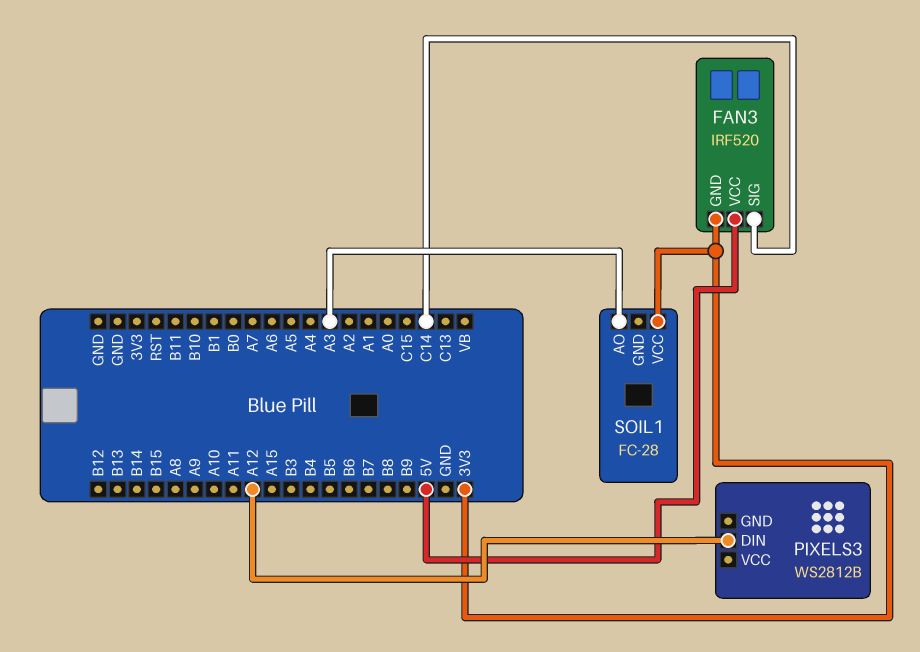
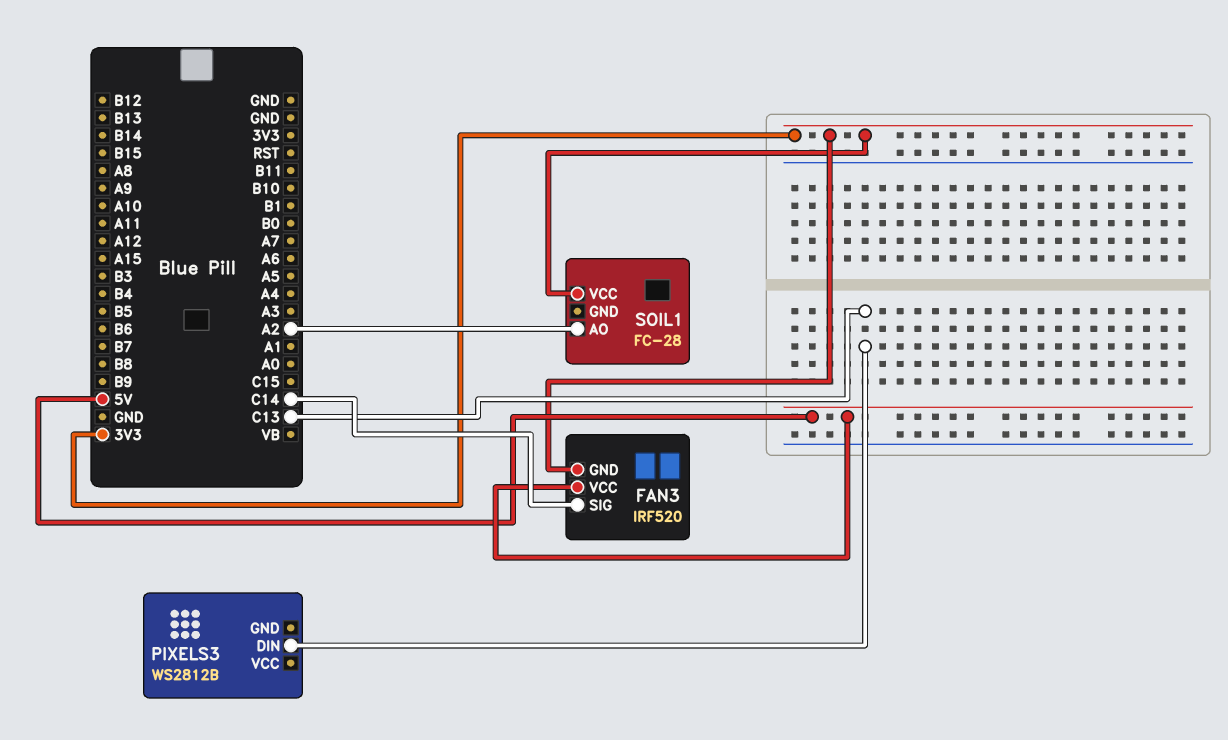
PIXELS3 pin DIN: A12 -> C13
SOIL1 pin AO: A3 -> A2

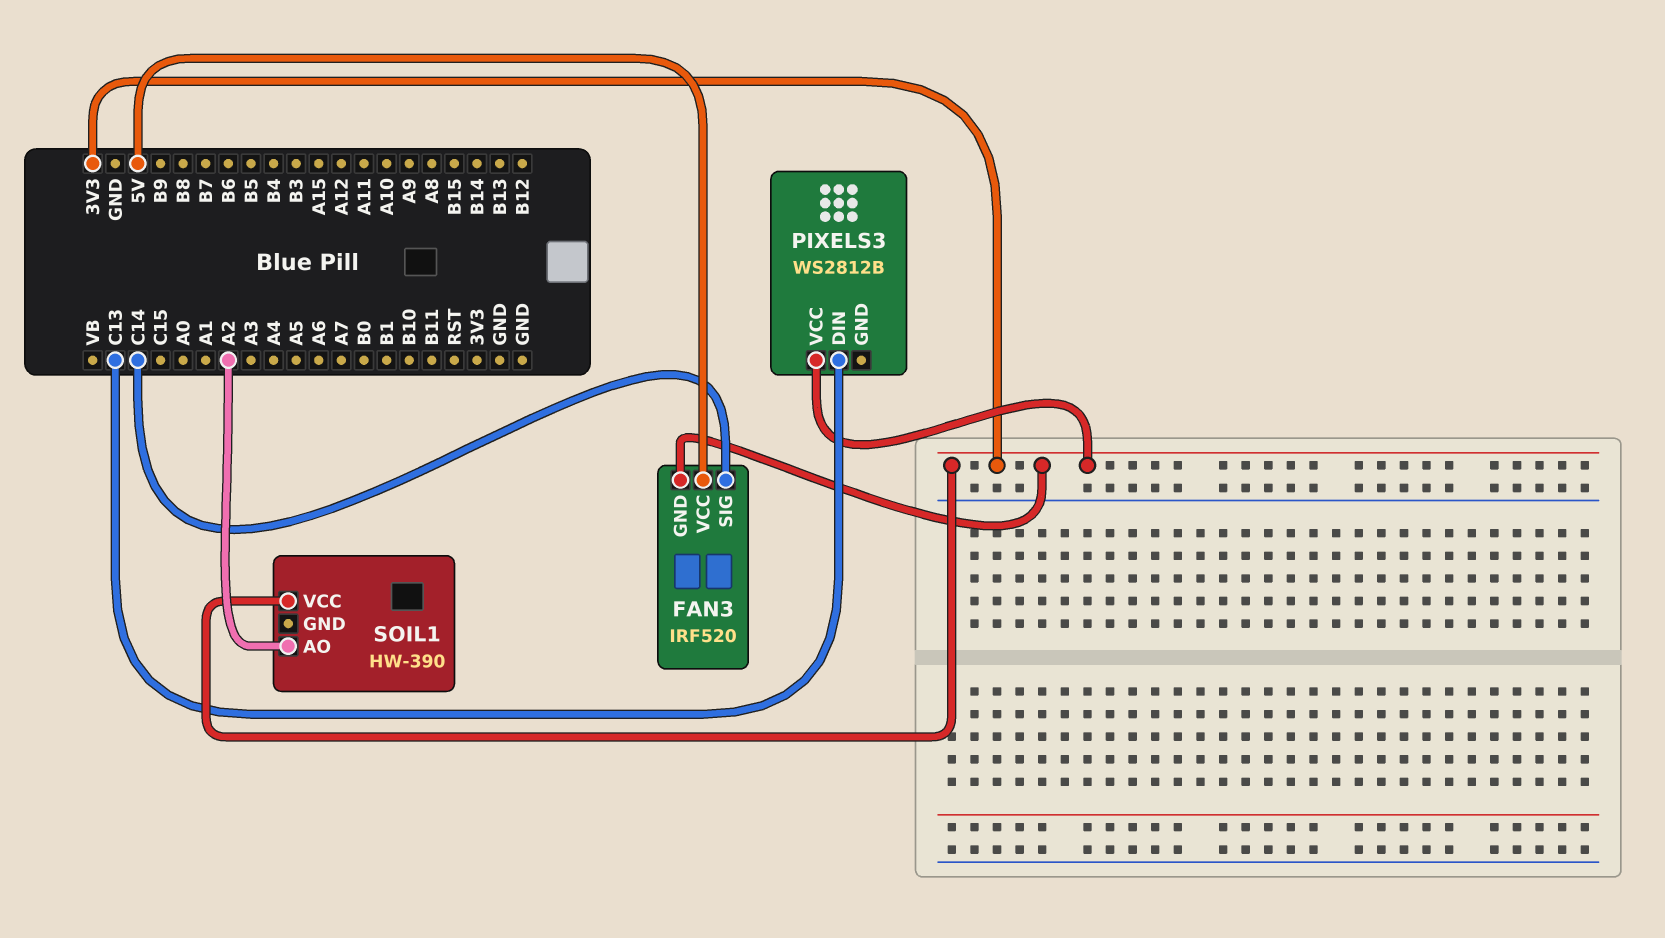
PIXELS3 pin VCC: none -> 3V3
SOIL1: FC-28 -> HW-390

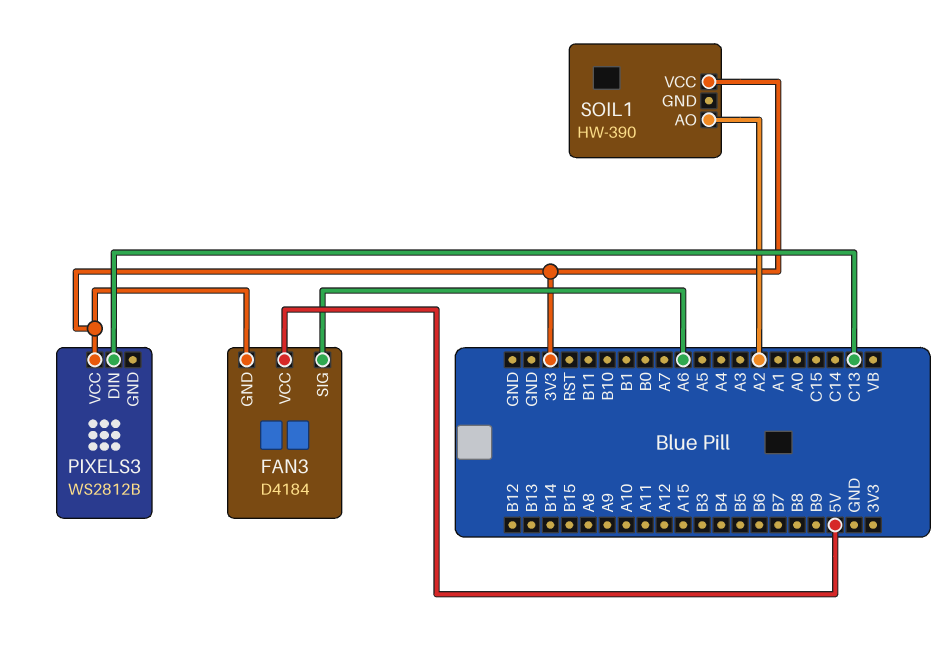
FAN3: IRF520 -> D4184
FAN3 pin SIG: C14 -> A6

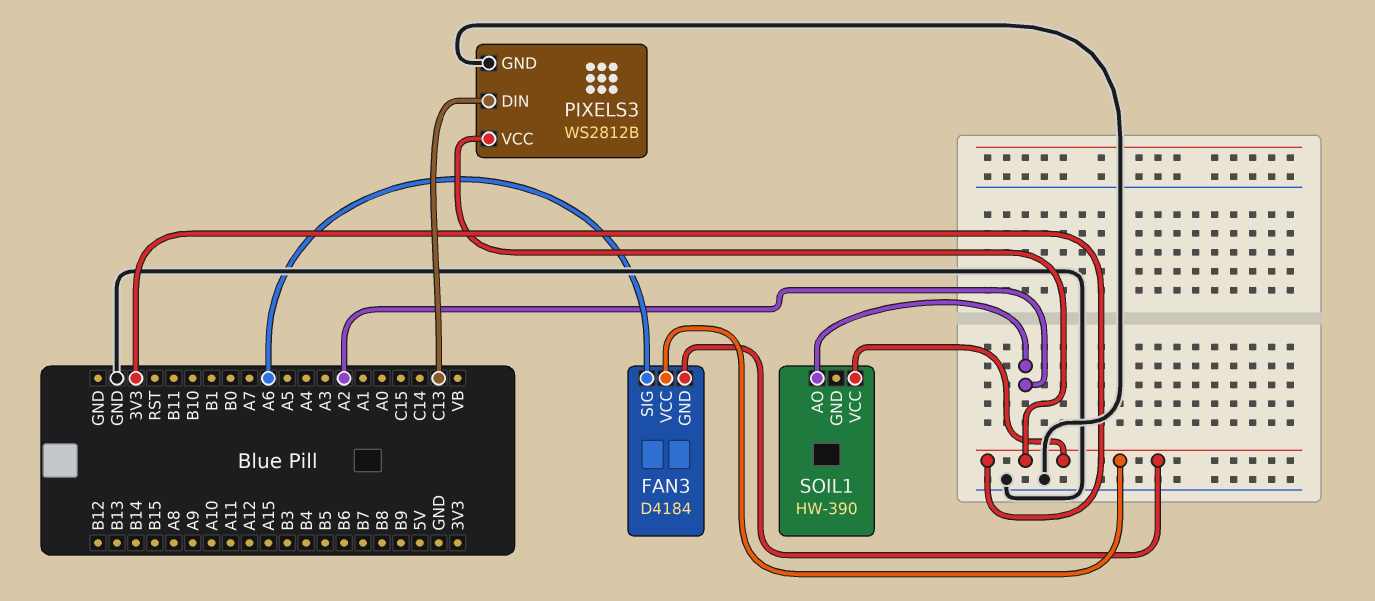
FAN3 pin VCC: 5V -> 3V3
PIXELS3 pin GND: none -> GND

